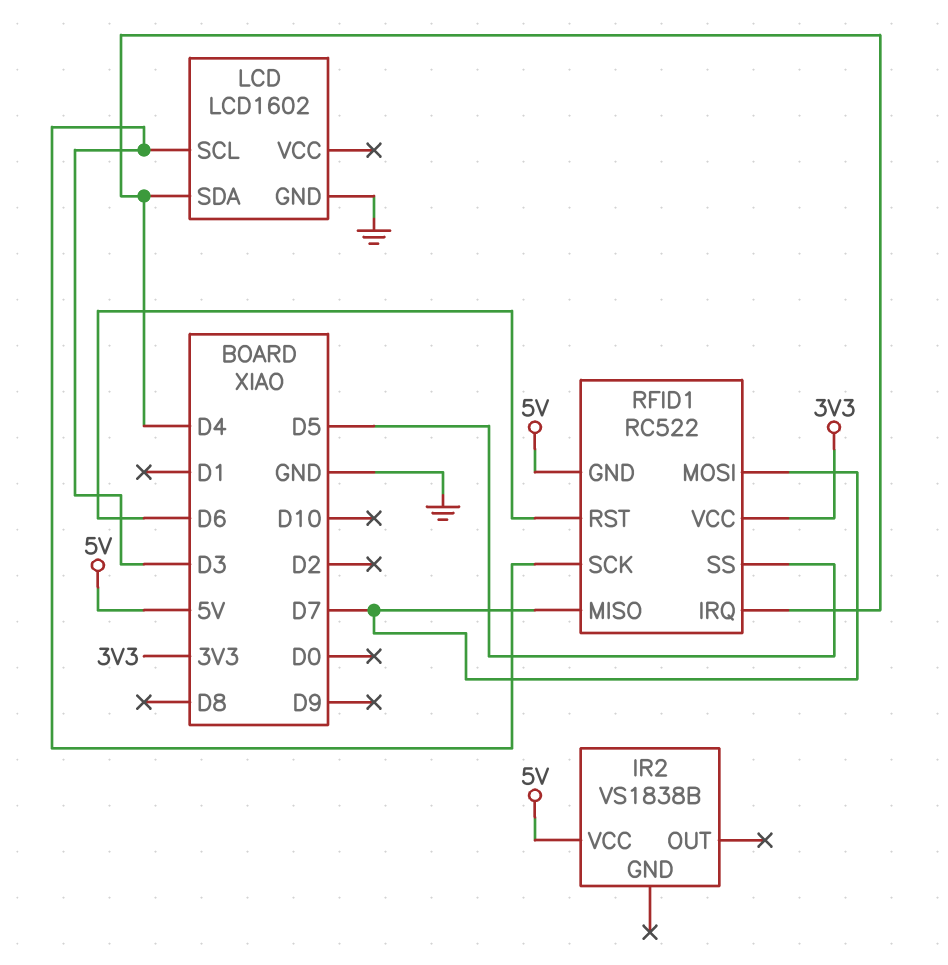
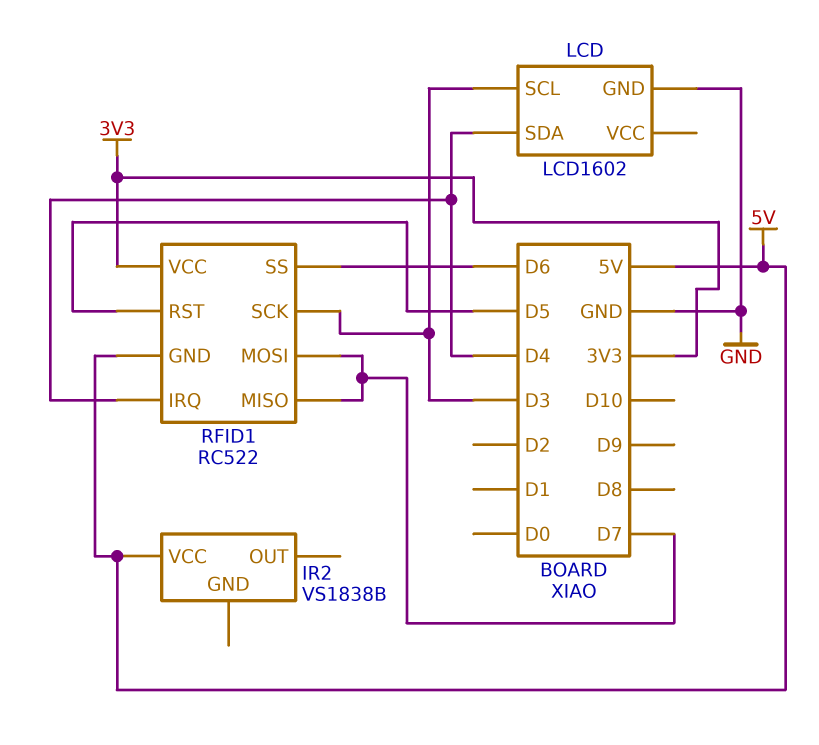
RFID1 pin RST: D6 -> D5
RFID1 pin SS: D5 -> D6

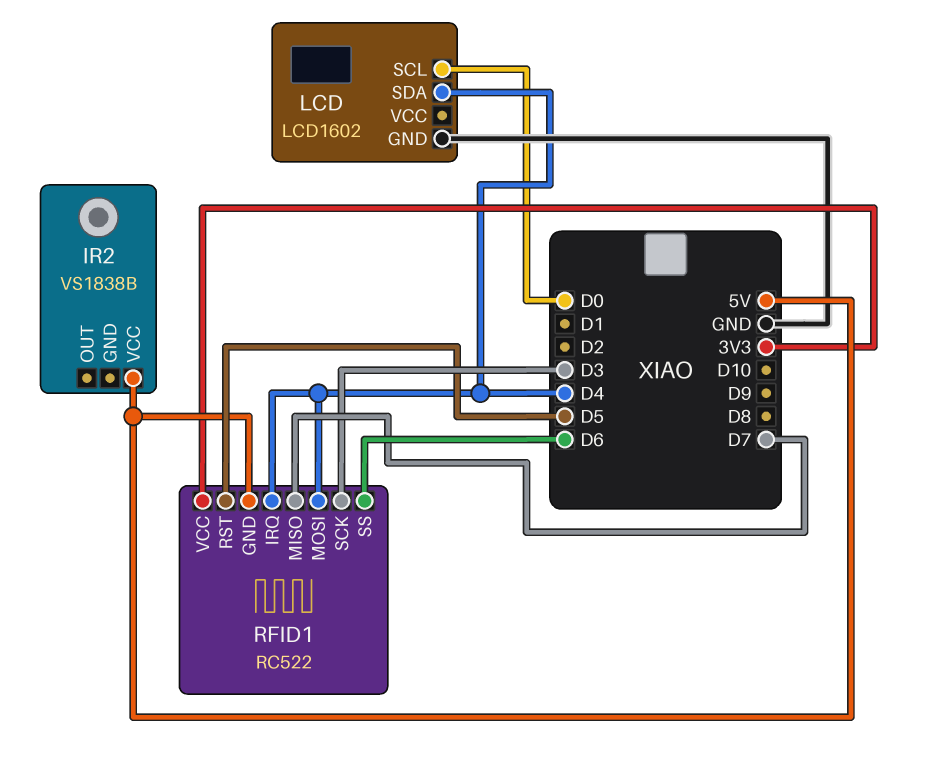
LCD pin SCL: D3 -> D0
RFID1 pin MOSI: D7 -> D4

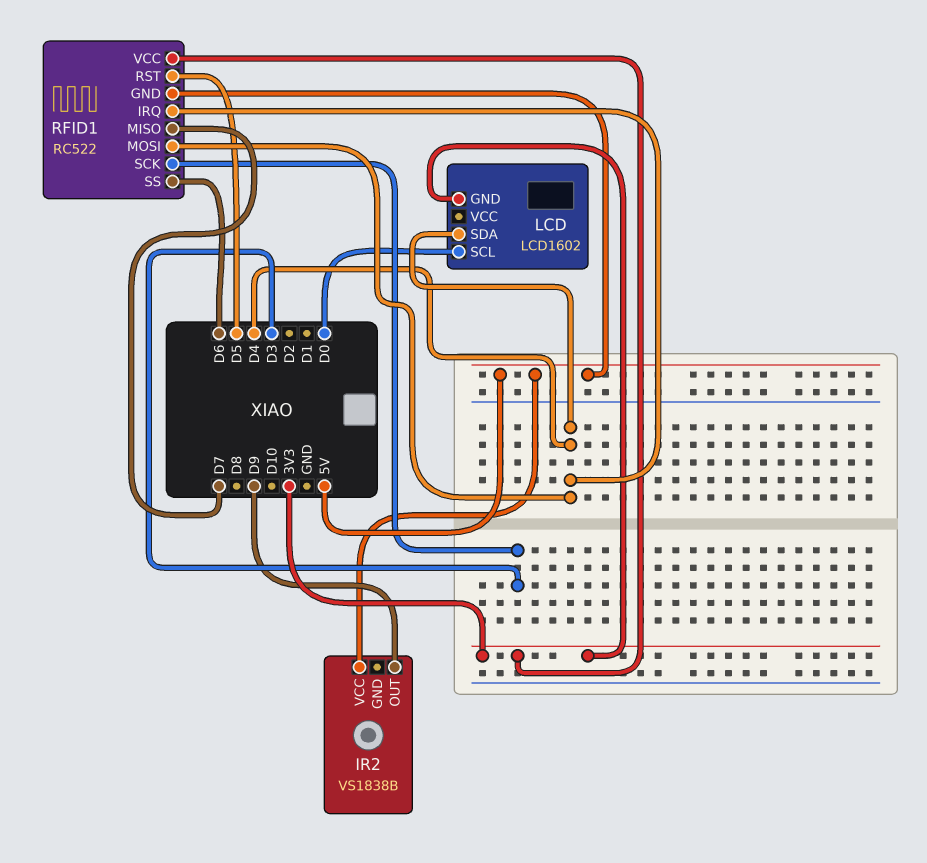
IR2 pin OUT: none -> D9
LCD pin GND: GND -> 3V3

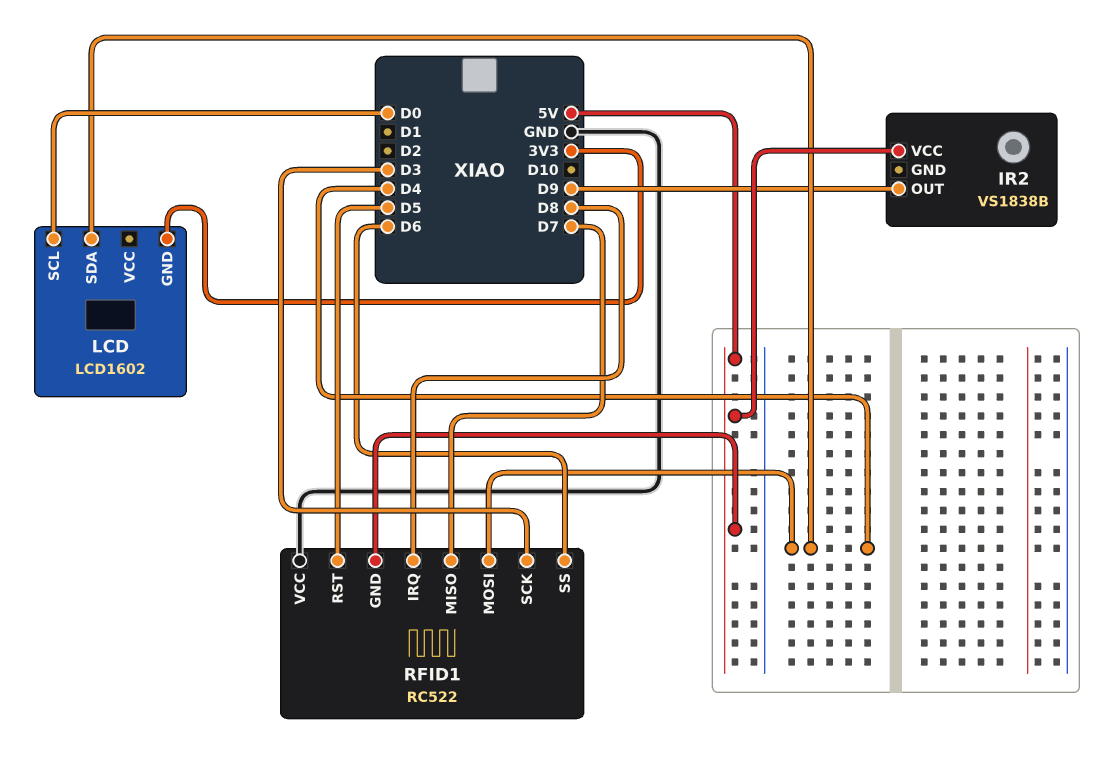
RFID1 pin IRQ: D4 -> D8
RFID1 pin VCC: 3V3 -> GND

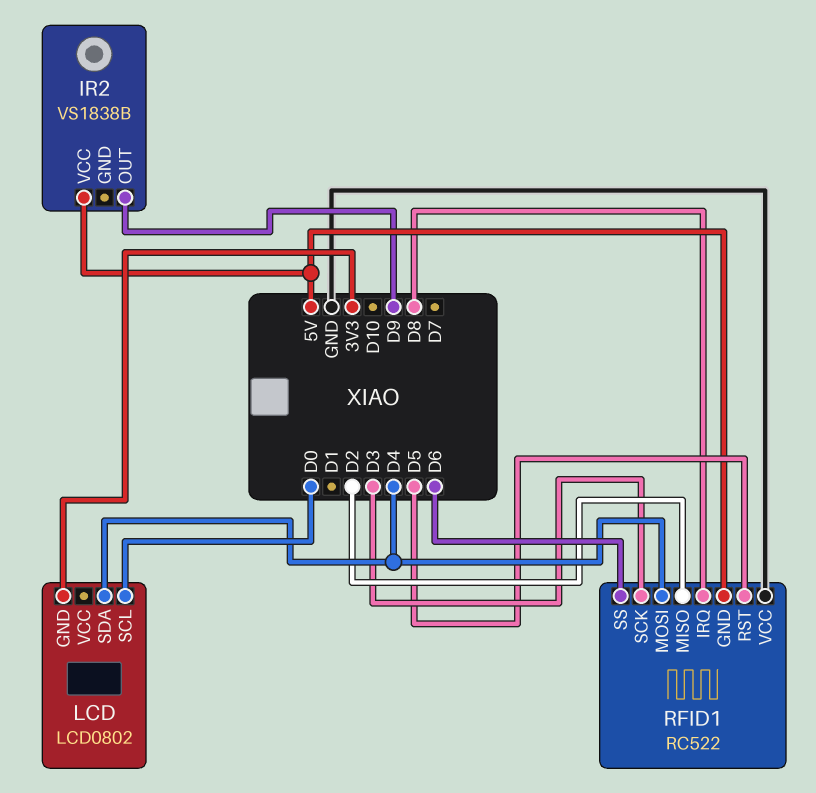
LCD: LCD1602 -> LCD0802
RFID1 pin MISO: D7 -> D2

